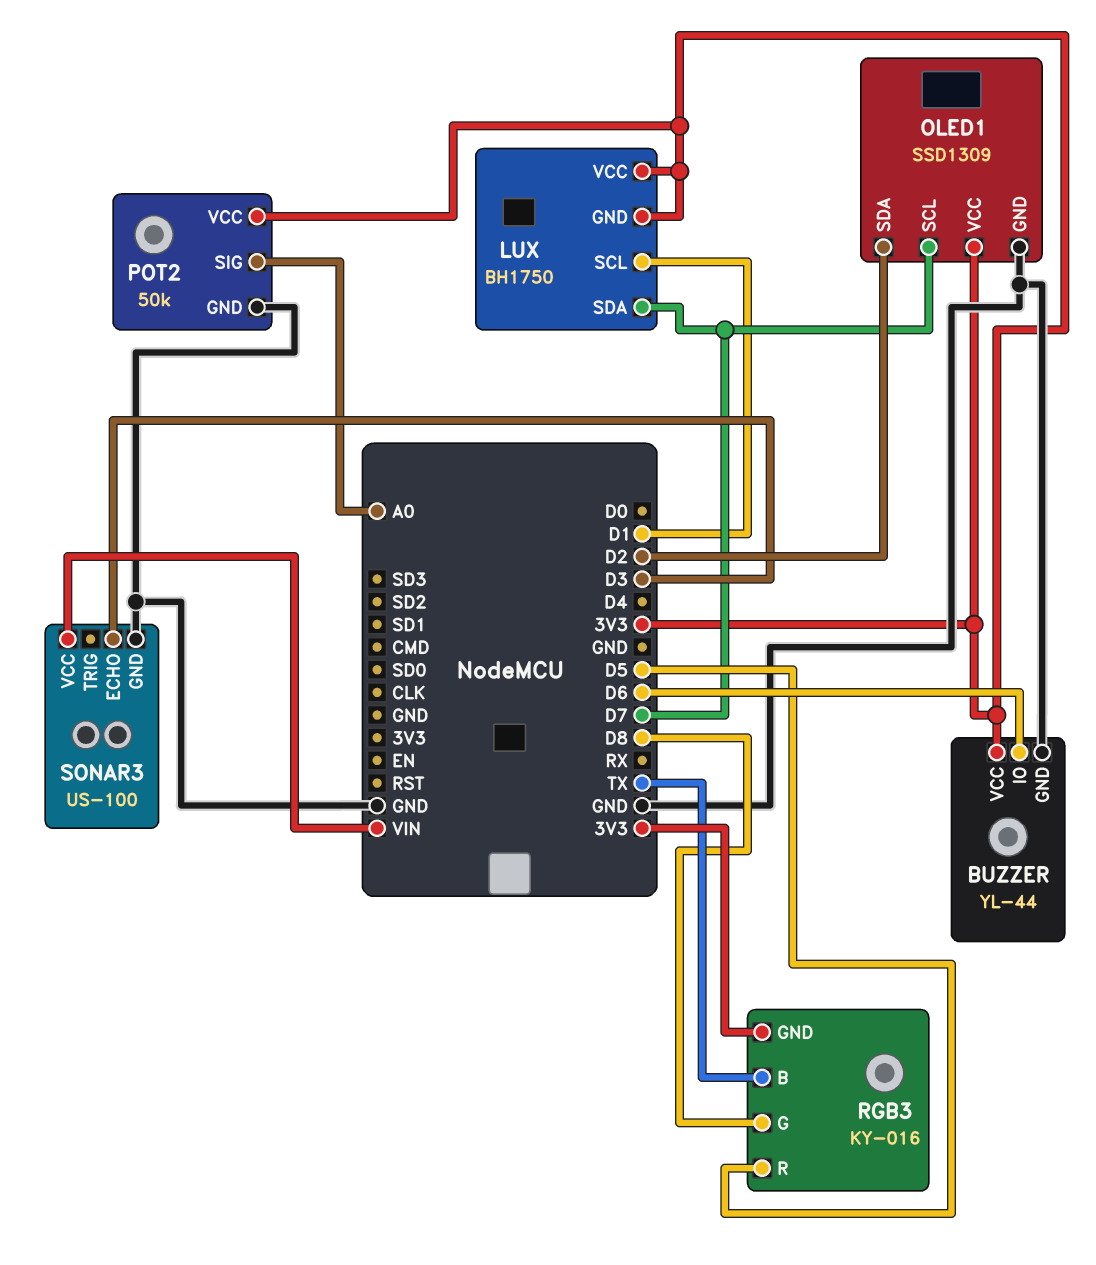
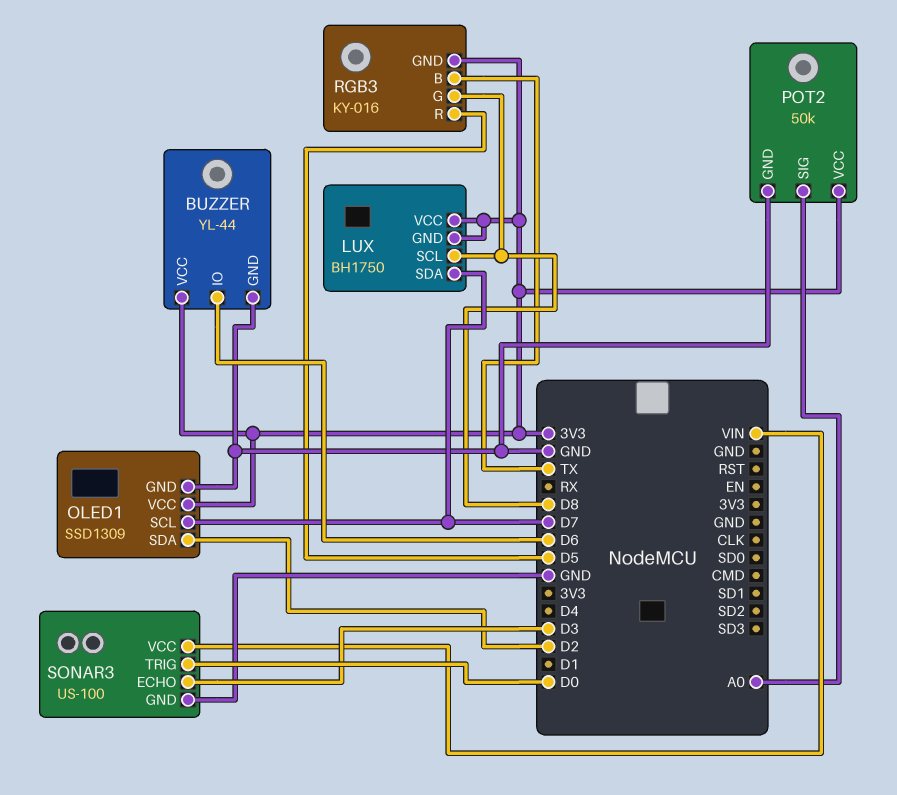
LUX pin SCL: D1 -> D8
SONAR3 pin TRIG: none -> D0

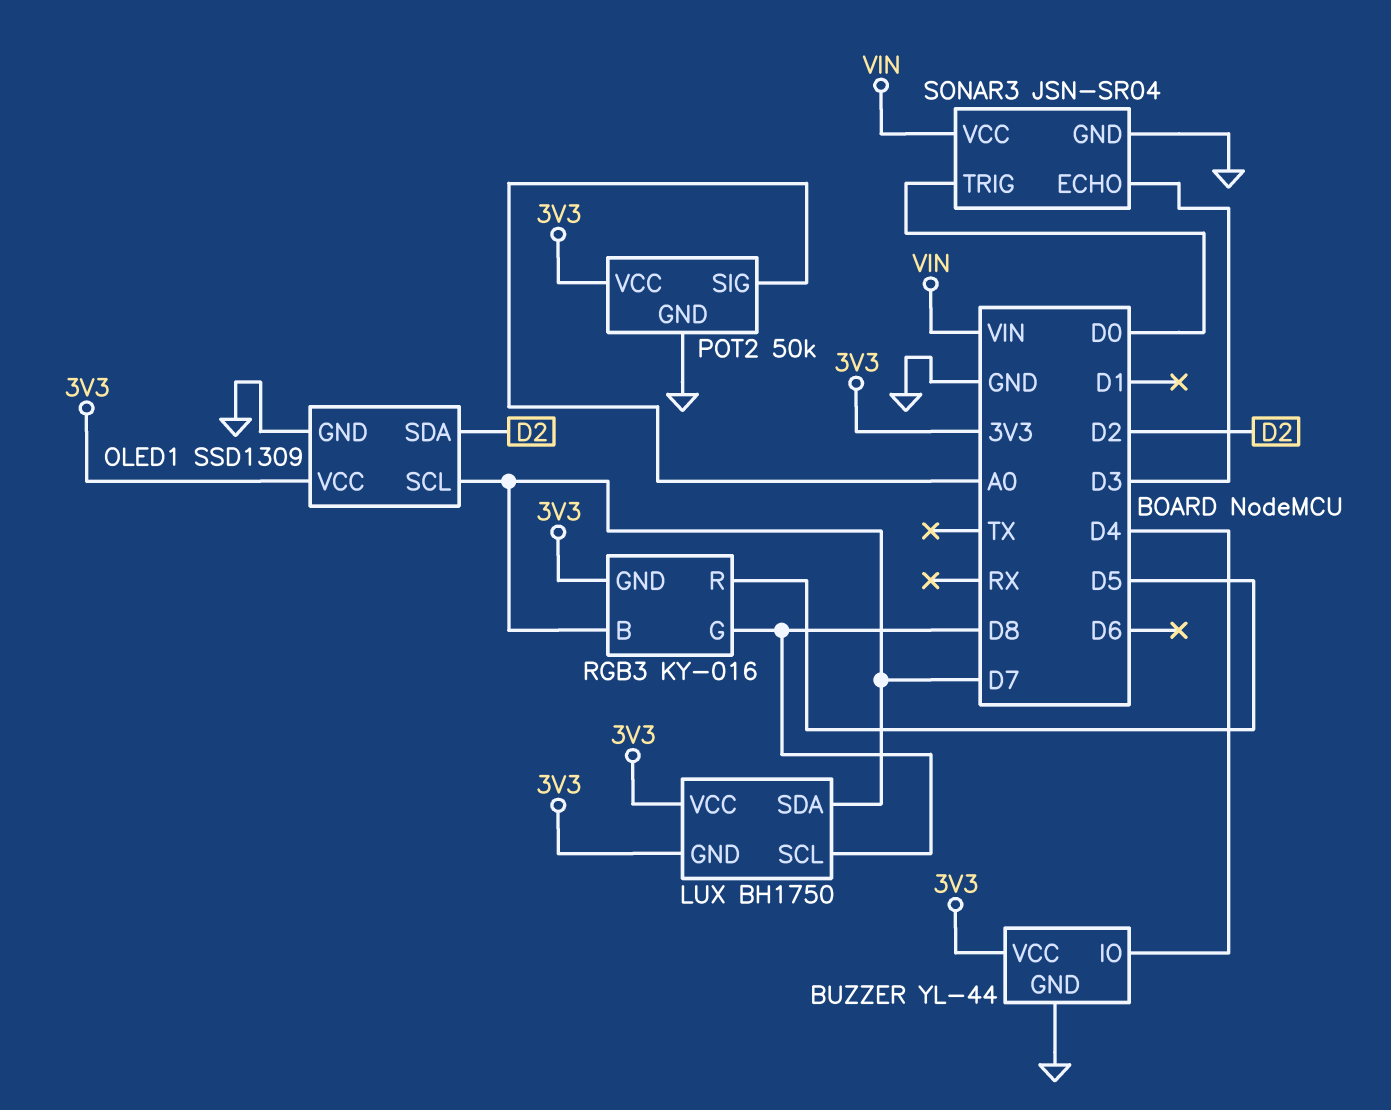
BUZZER pin IO: D6 -> D4
RGB3 pin B: TX -> D7
SONAR3: US-100 -> JSN-SR04

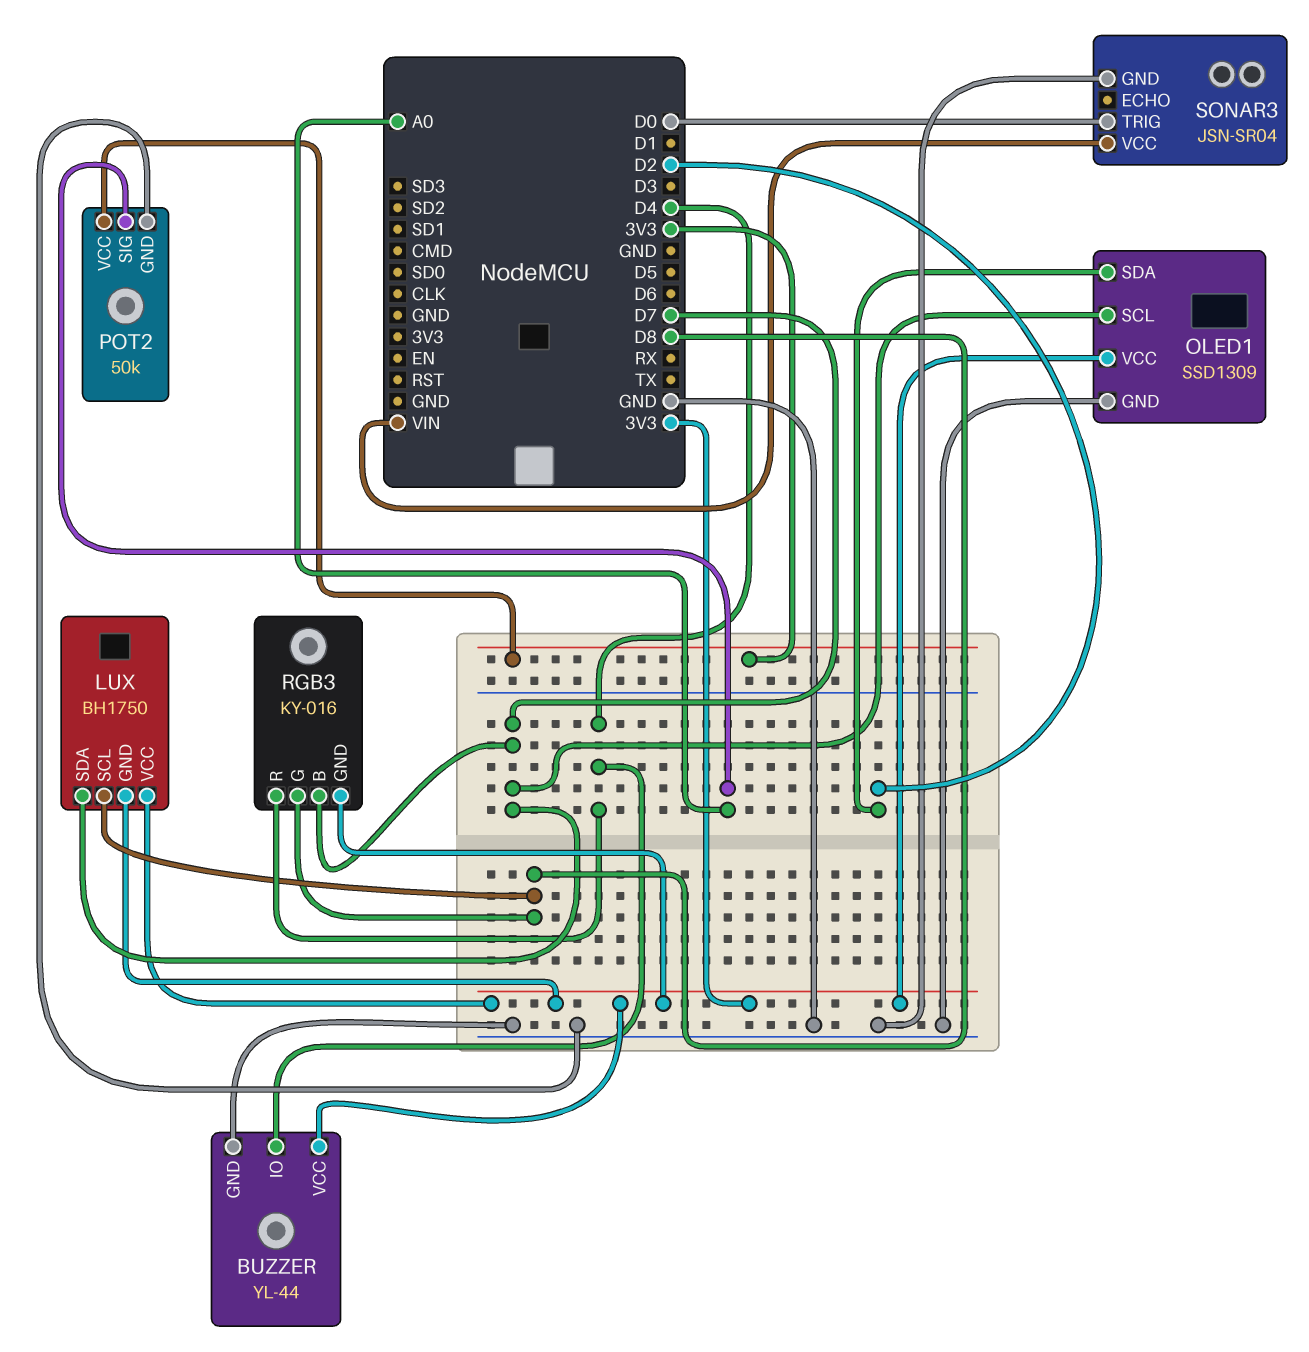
RGB3 pin R: D5 -> D4
SONAR3 pin ECHO: D3 -> none

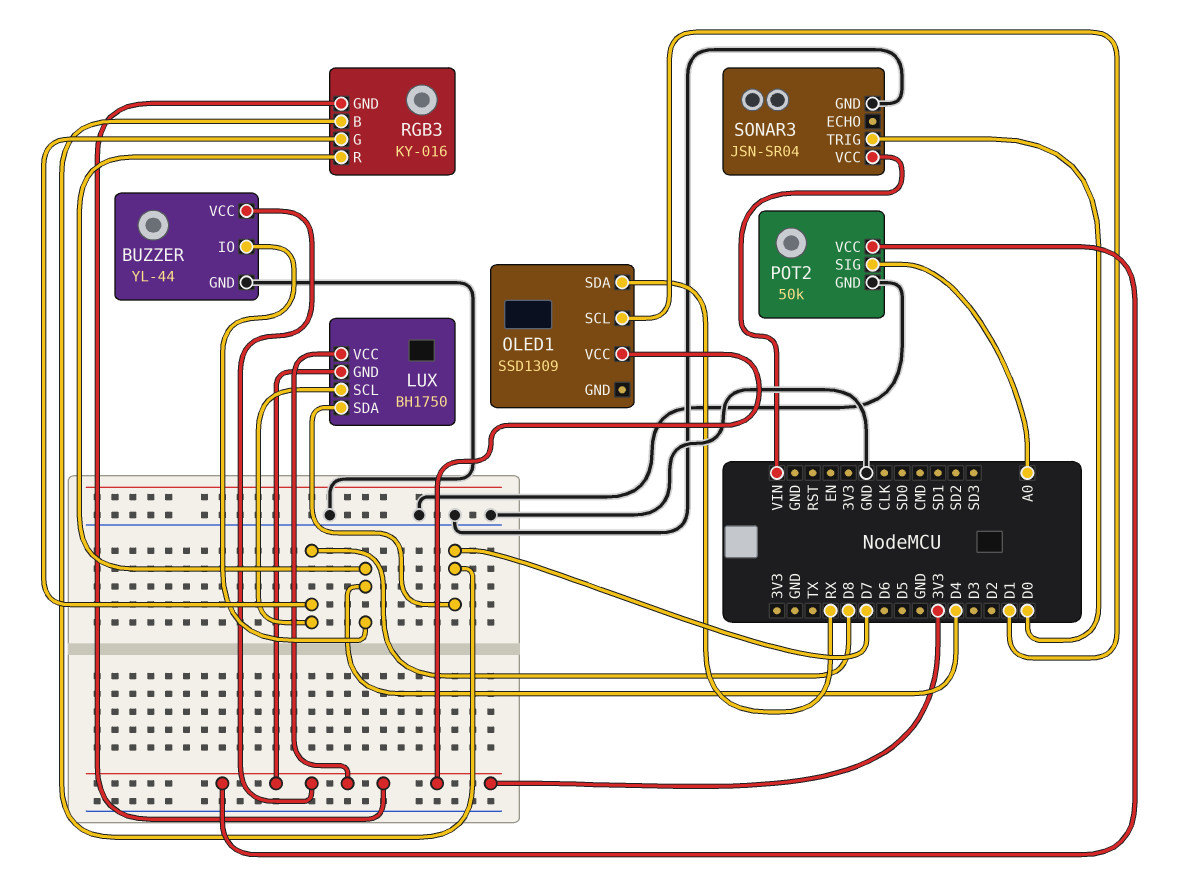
OLED1 pin GND: GND -> none
OLED1 pin SCL: D7 -> D1
OLED1 pin SDA: D2 -> RX

